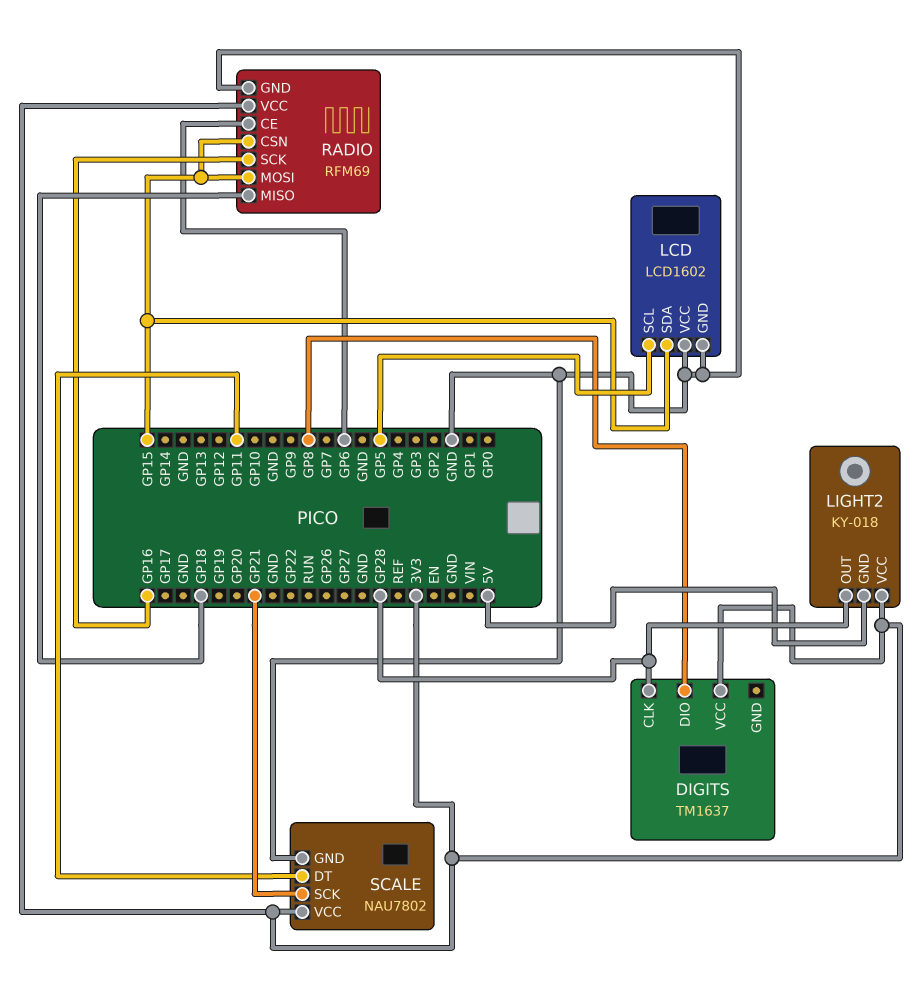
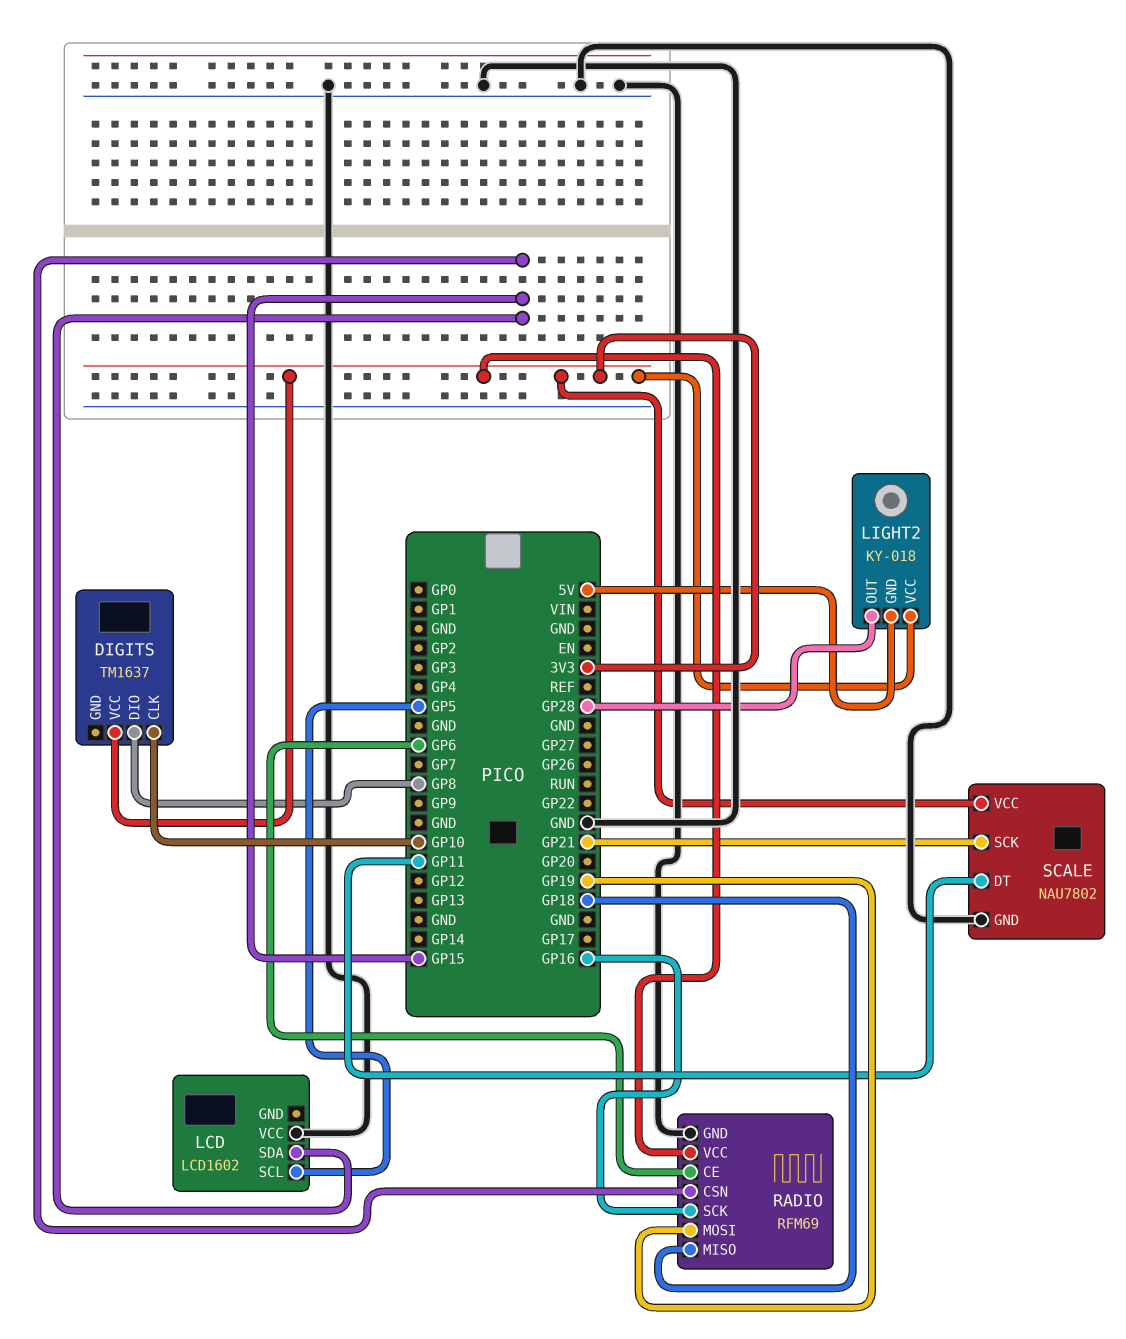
DIGITS pin CLK: GP28 -> GP10
LCD pin GND: GND -> none
RADIO pin MOSI: GP15 -> GP19

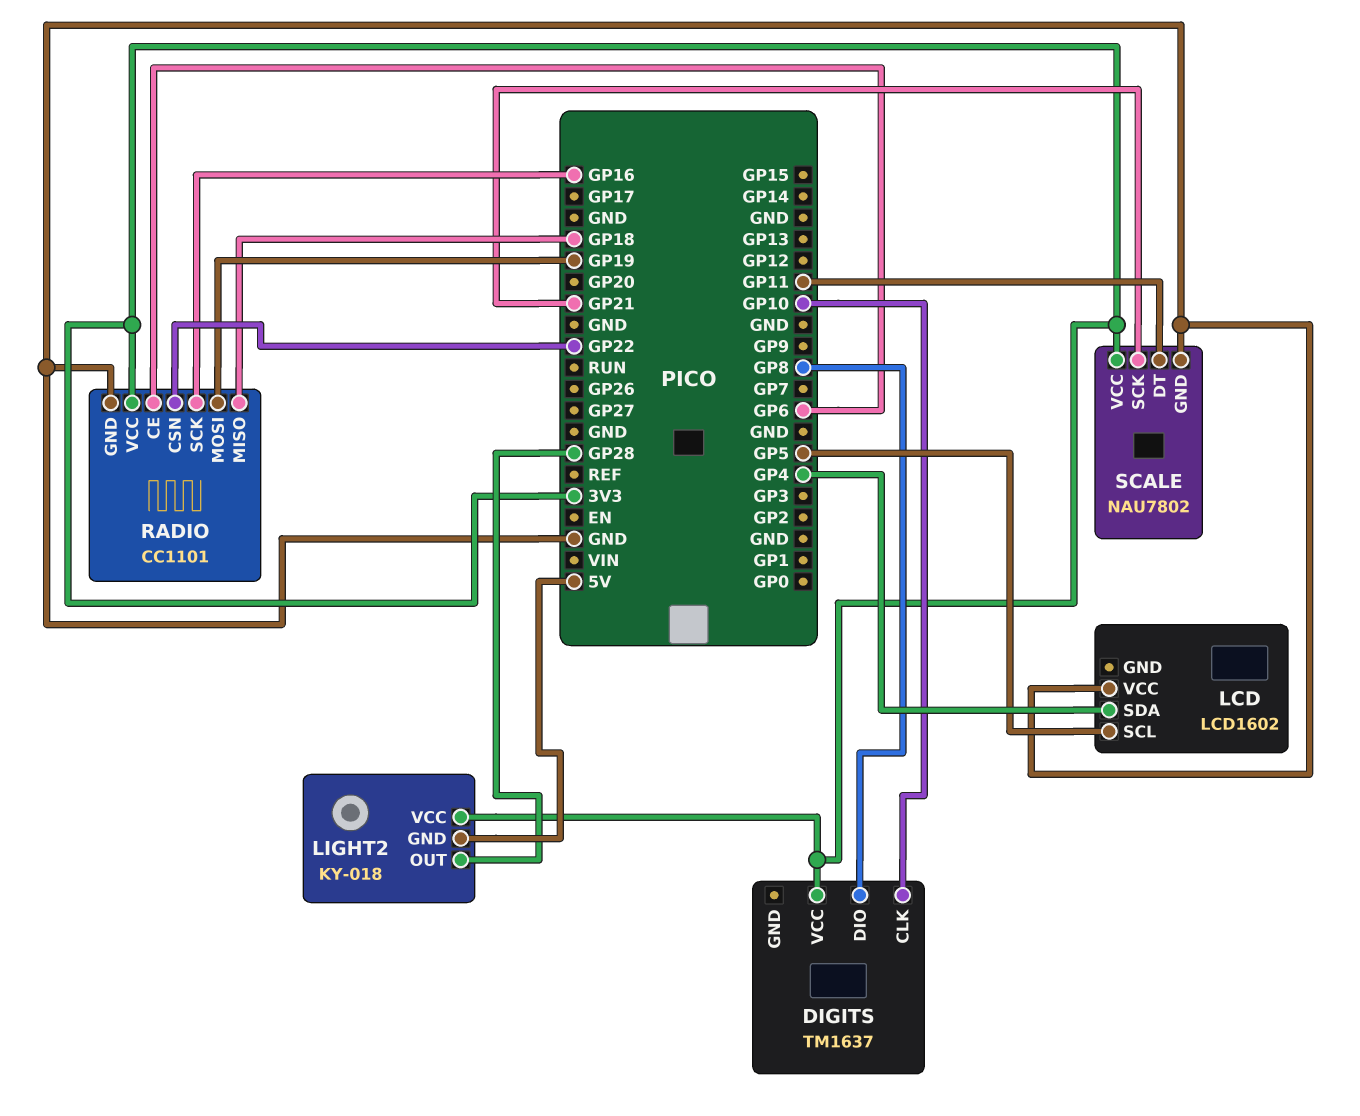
LCD pin SDA: GP15 -> GP4
RADIO: RFM69 -> CC1101
RADIO pin CSN: GP15 -> GP22

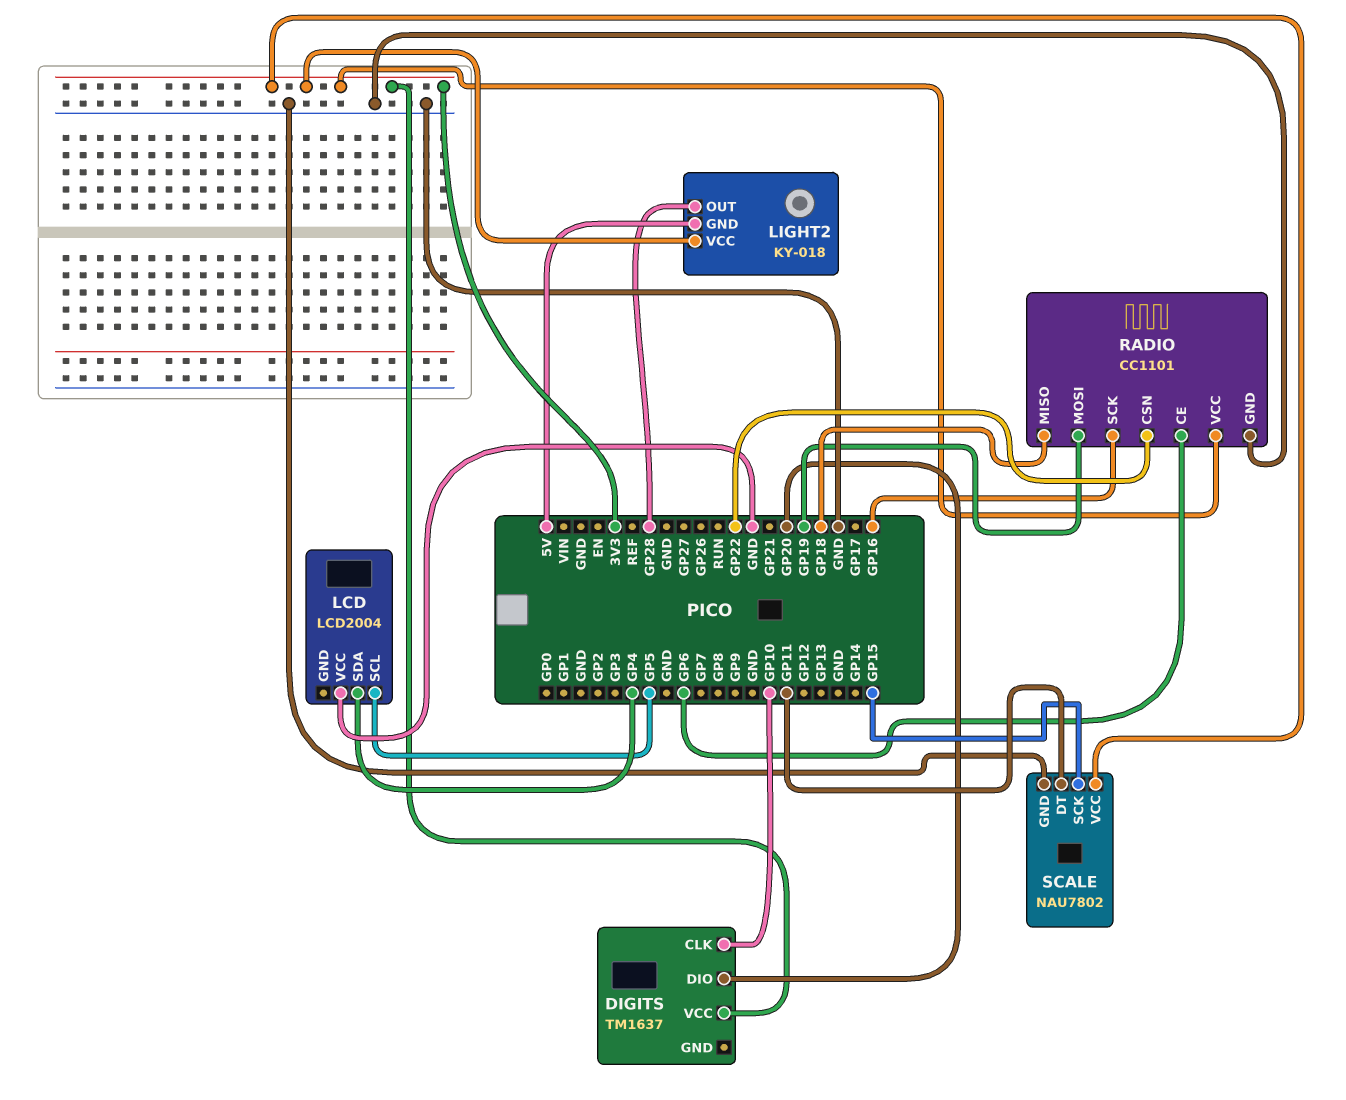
DIGITS pin DIO: GP8 -> GP20
LCD: LCD1602 -> LCD2004
SCALE pin SCK: GP21 -> GP15

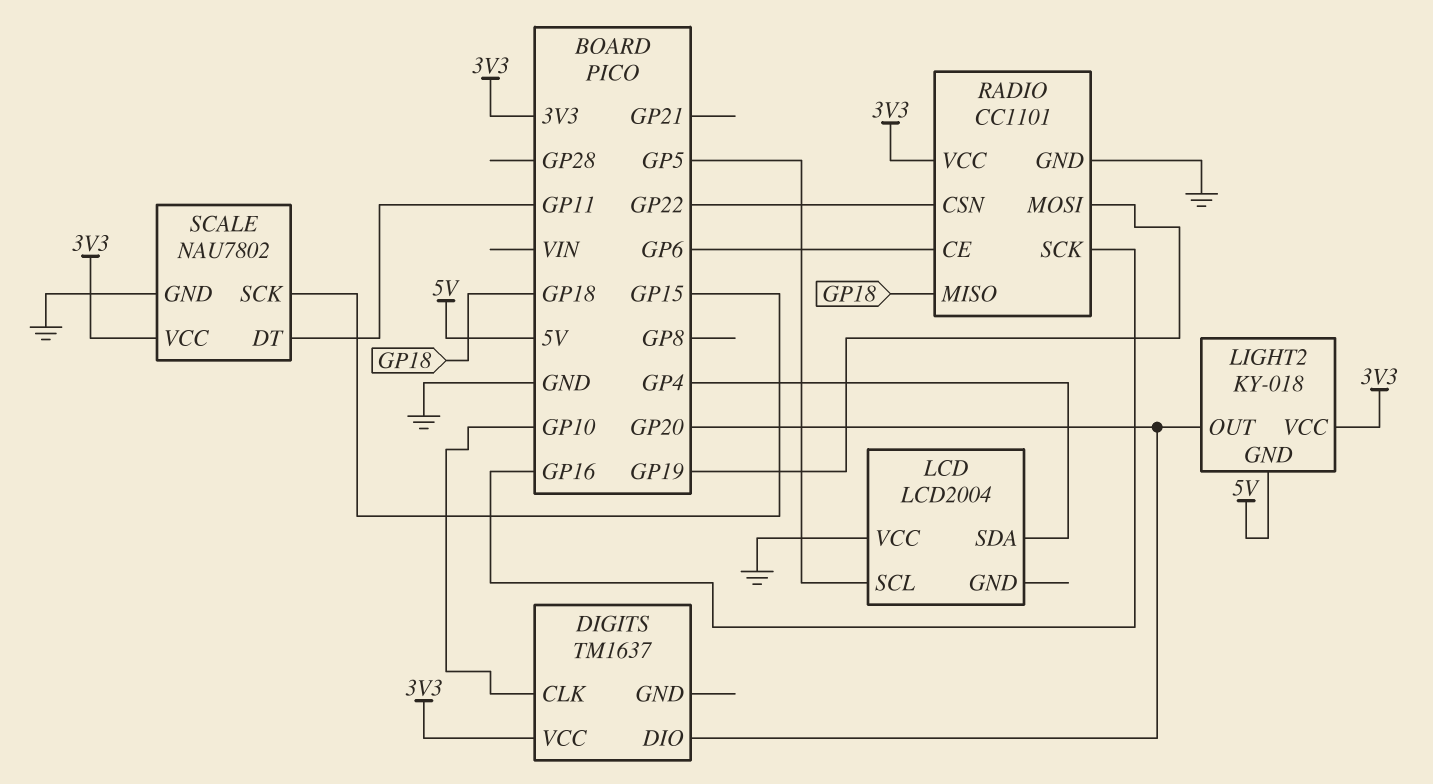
LIGHT2 pin OUT: GP28 -> GP20

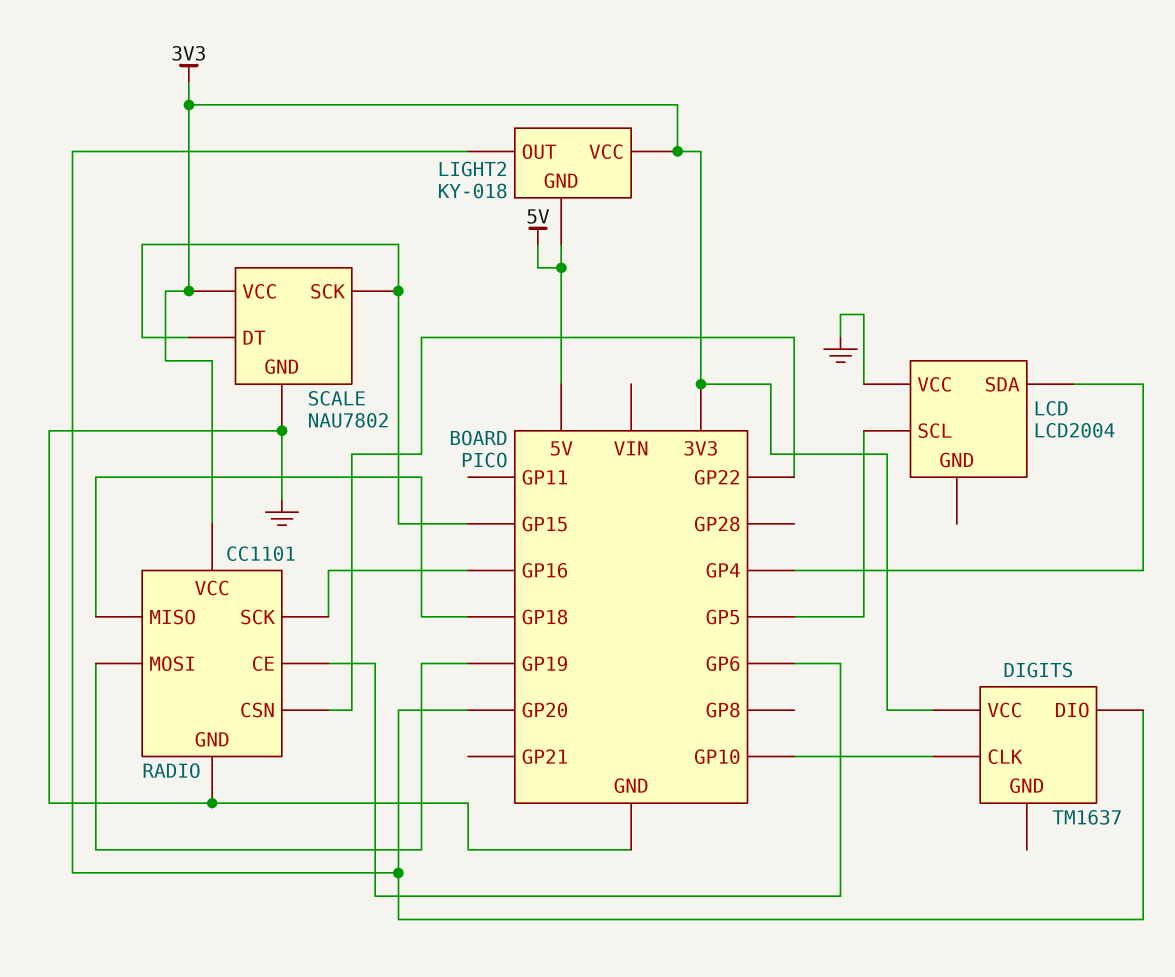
SCALE pin DT: GP11 -> GP15

